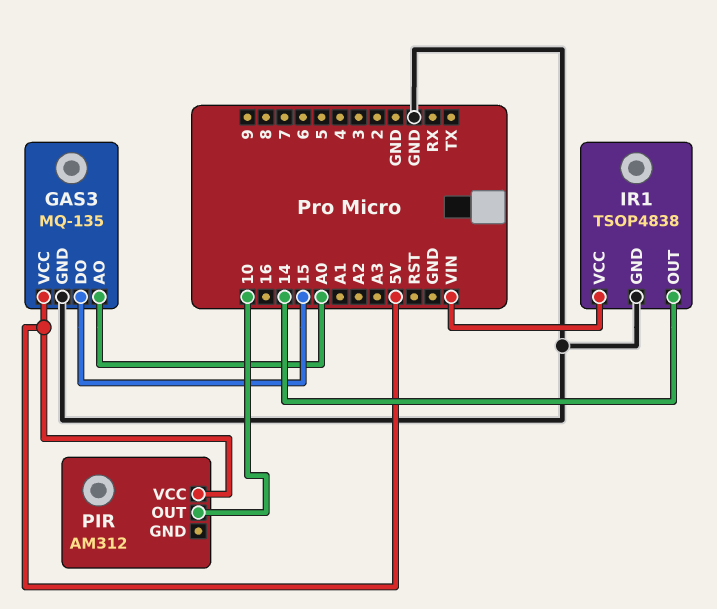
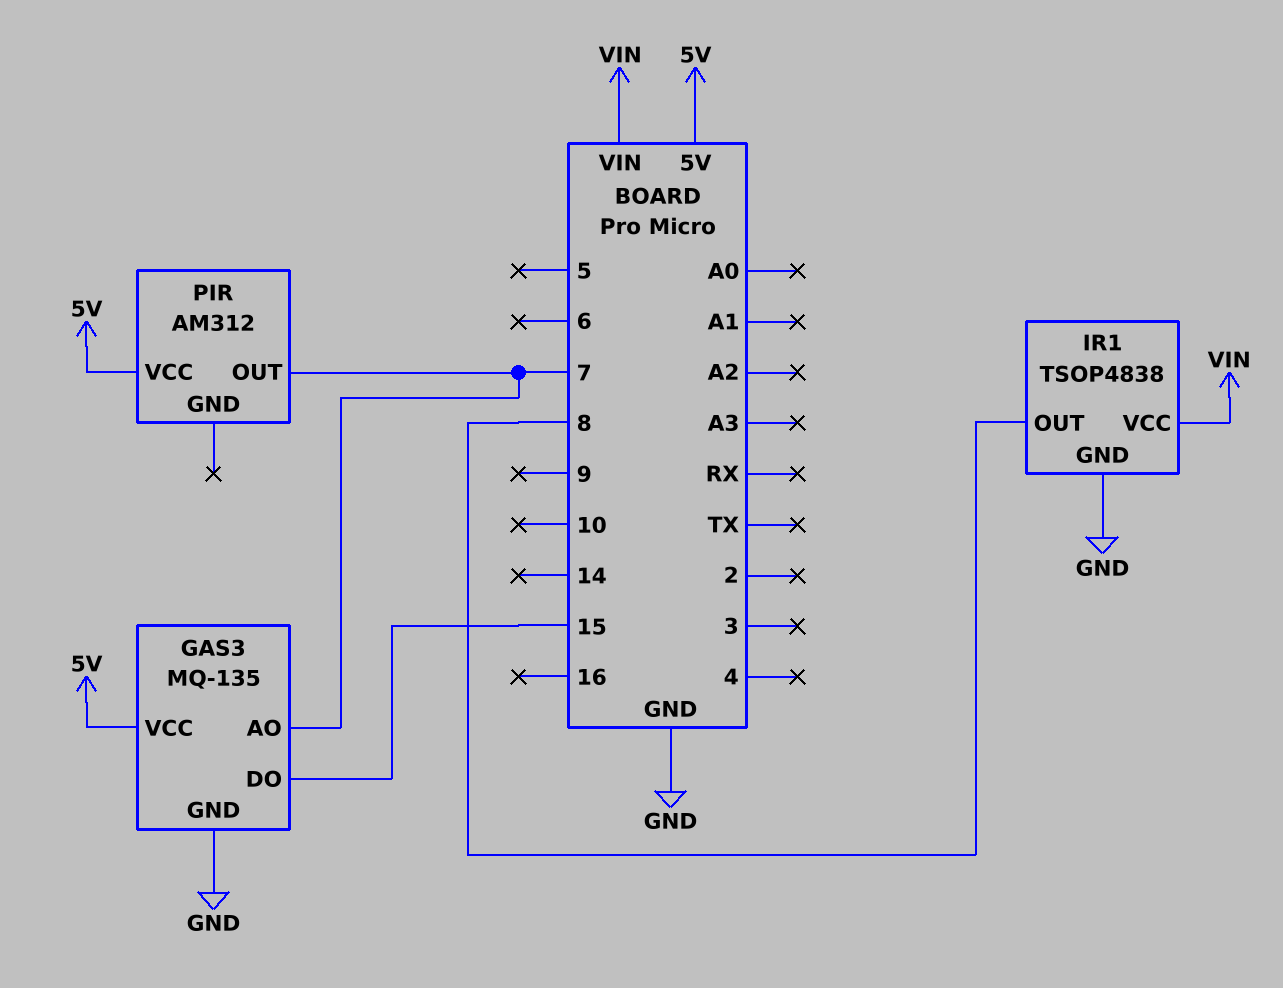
GAS3 pin AO: A0 -> 7
IR1 pin OUT: 14 -> 8
PIR pin OUT: 10 -> 7

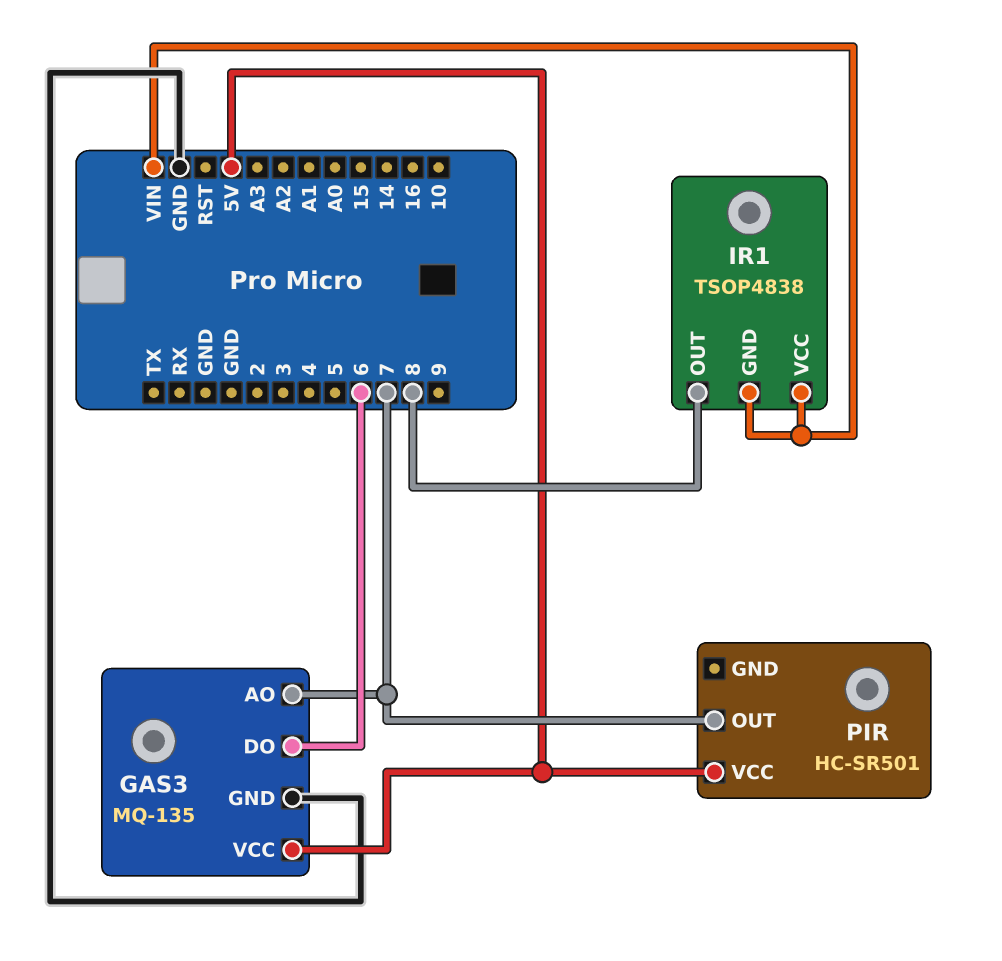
GAS3 pin DO: 15 -> 6
IR1 pin GND: GND -> VIN
PIR: AM312 -> HC-SR501

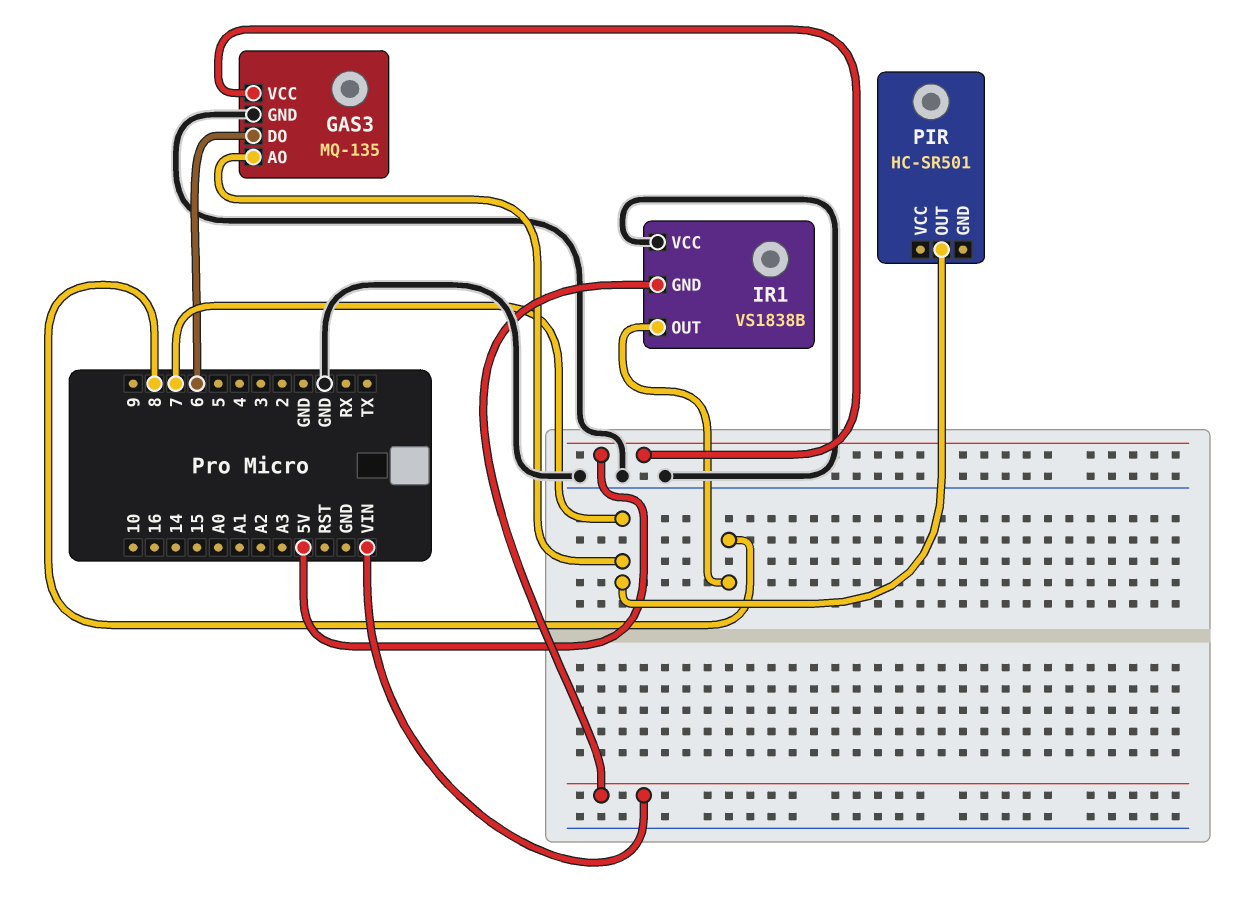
IR1: TSOP4838 -> VS1838B
IR1 pin VCC: VIN -> GND
PIR pin VCC: 5V -> none

